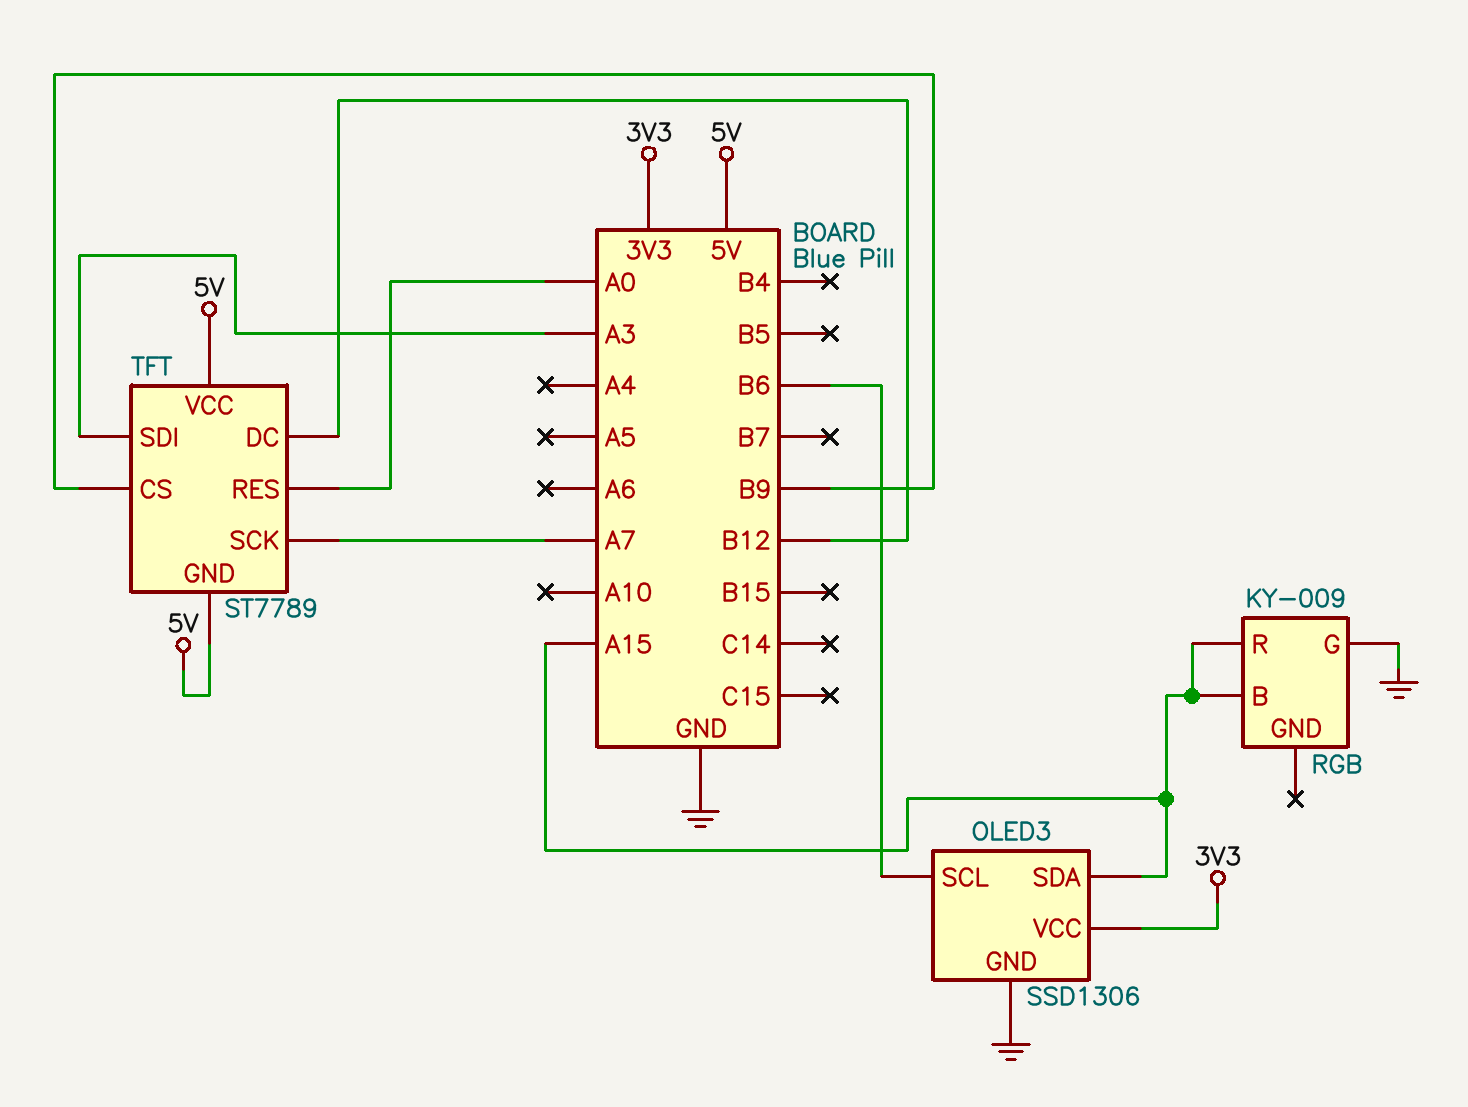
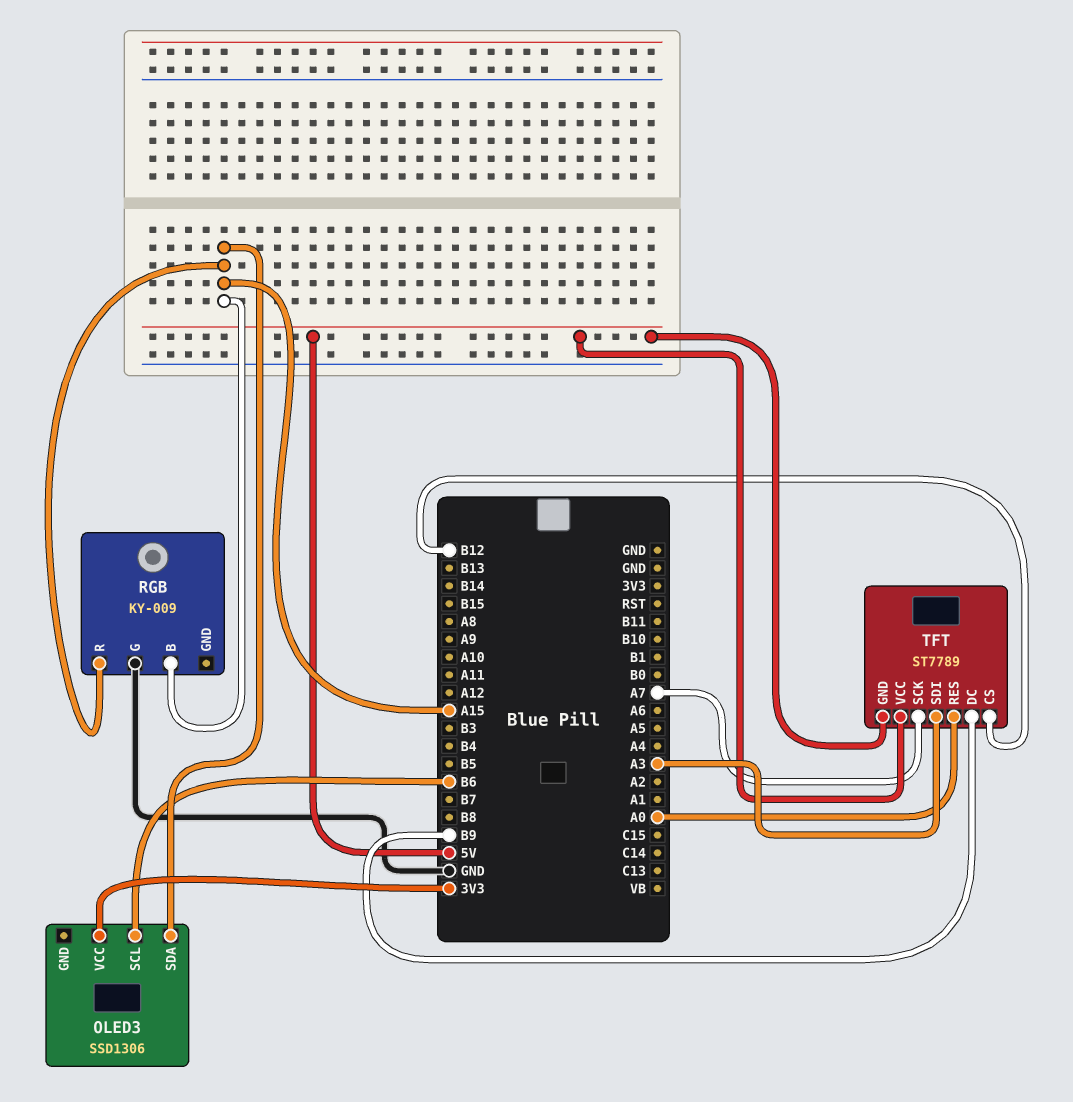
OLED3 pin GND: GND -> none
TFT pin CS: B9 -> B12
TFT pin DC: B12 -> B9

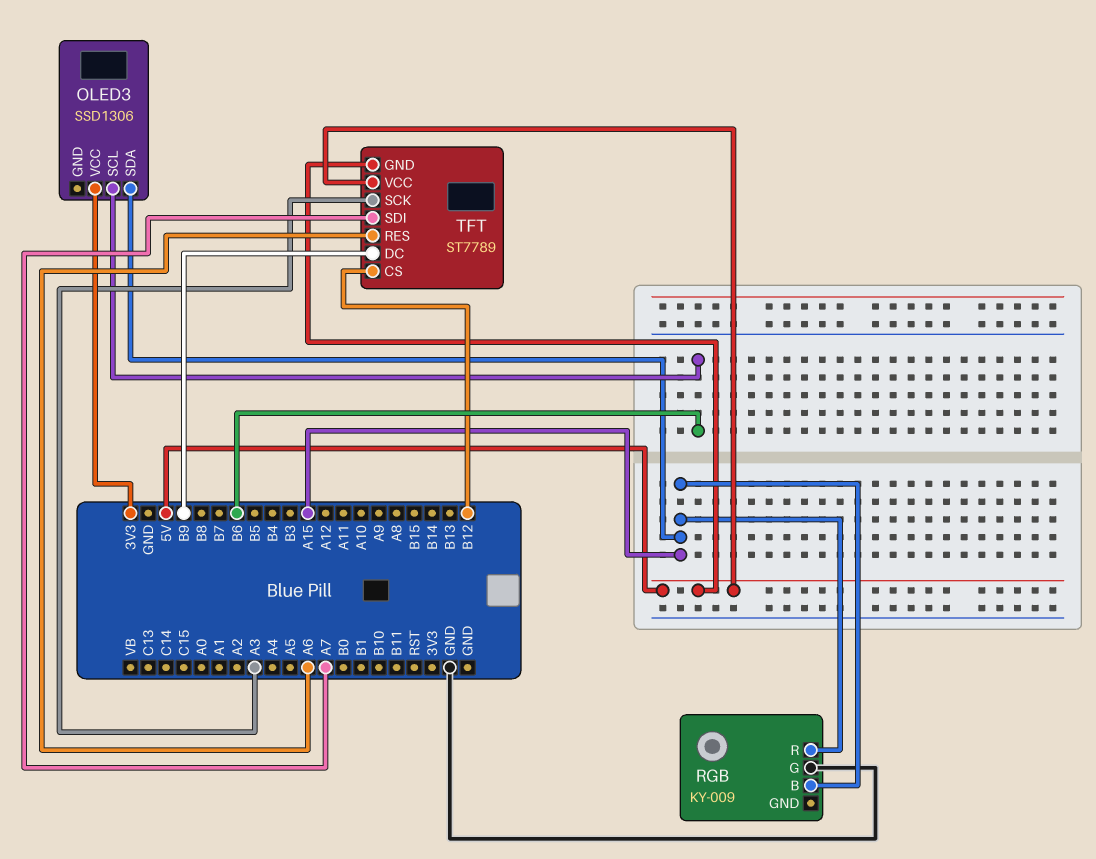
TFT pin RES: A0 -> A6
TFT pin SCK: A7 -> A3
TFT pin SDI: A3 -> A7

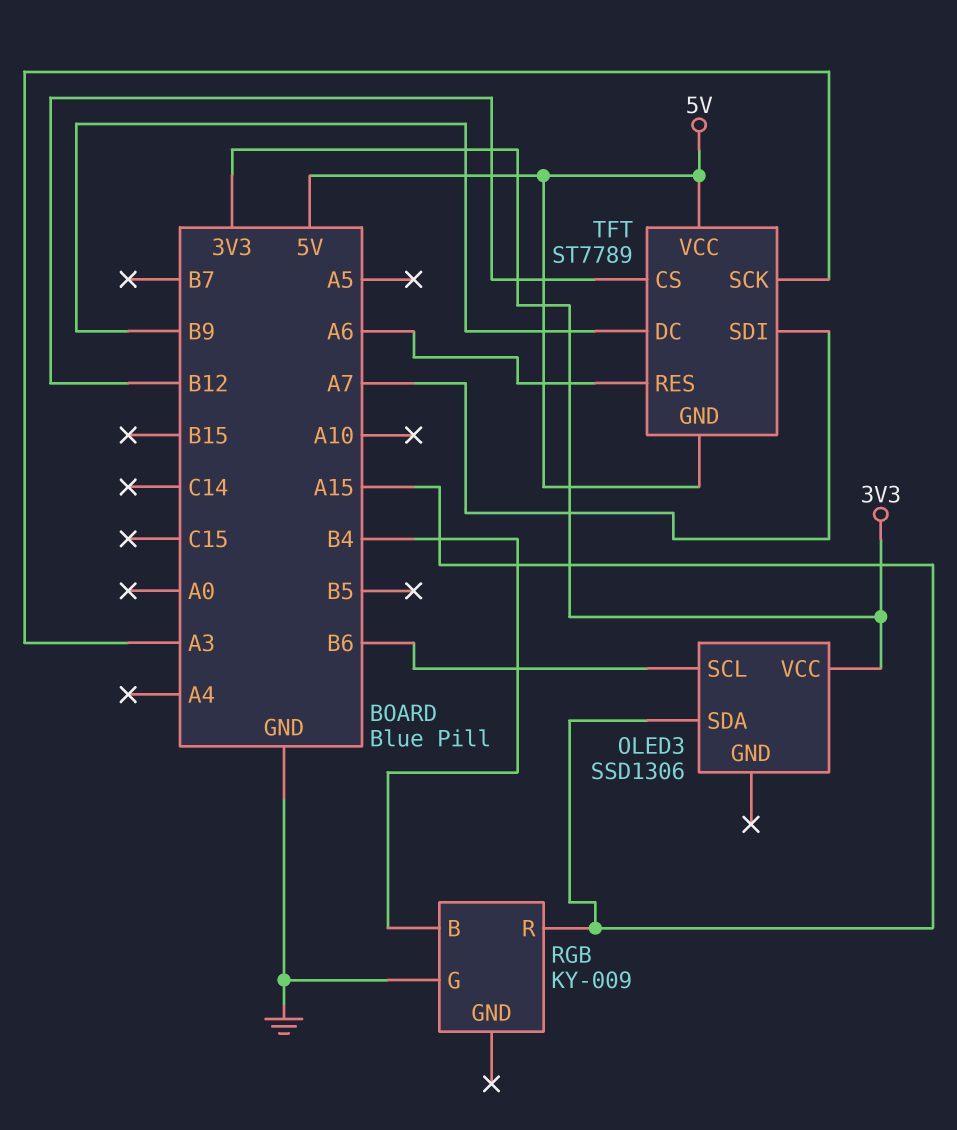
RGB pin B: A15 -> B4

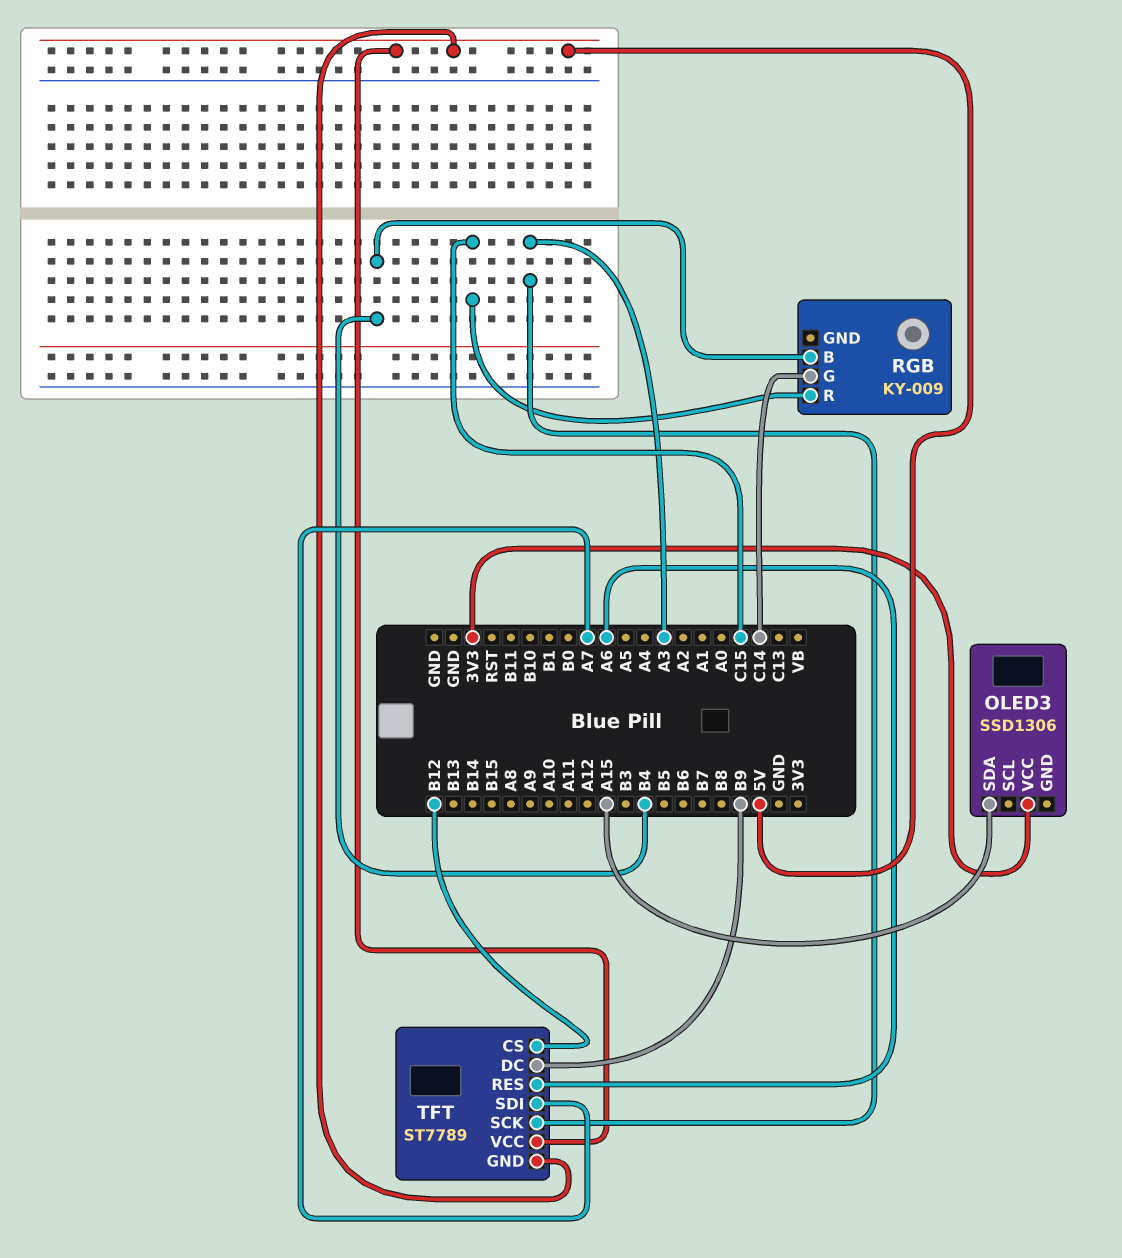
OLED3 pin SCL: B6 -> none
RGB pin G: GND -> C14
RGB pin R: A15 -> C15

